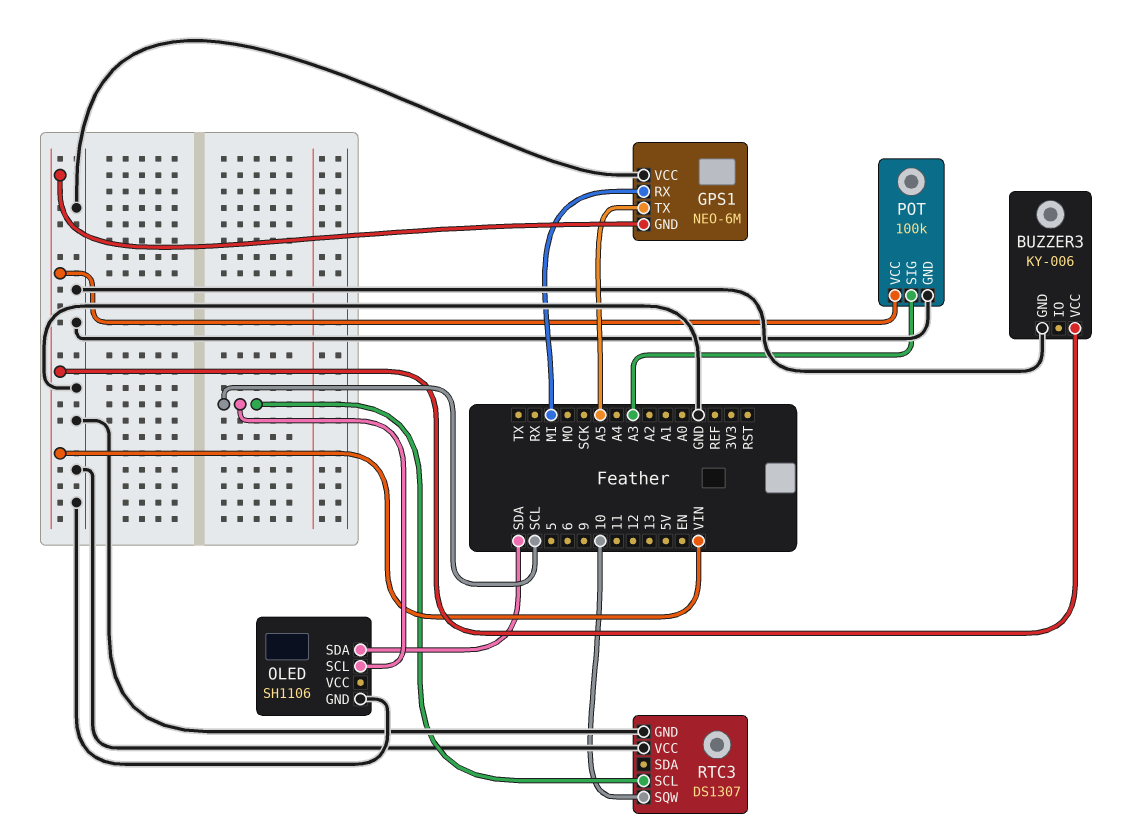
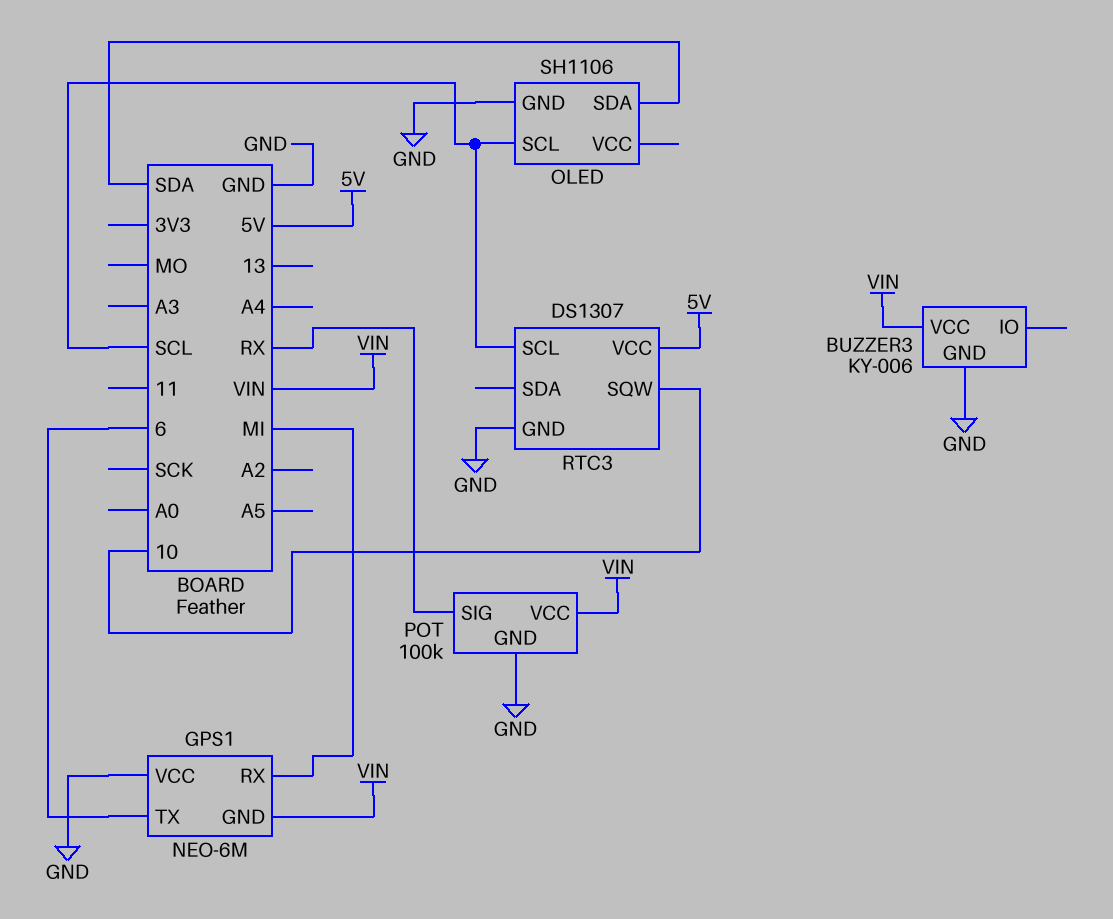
GPS1 pin TX: A5 -> 6
POT pin SIG: A3 -> RX
RTC3 pin VCC: GND -> 5V

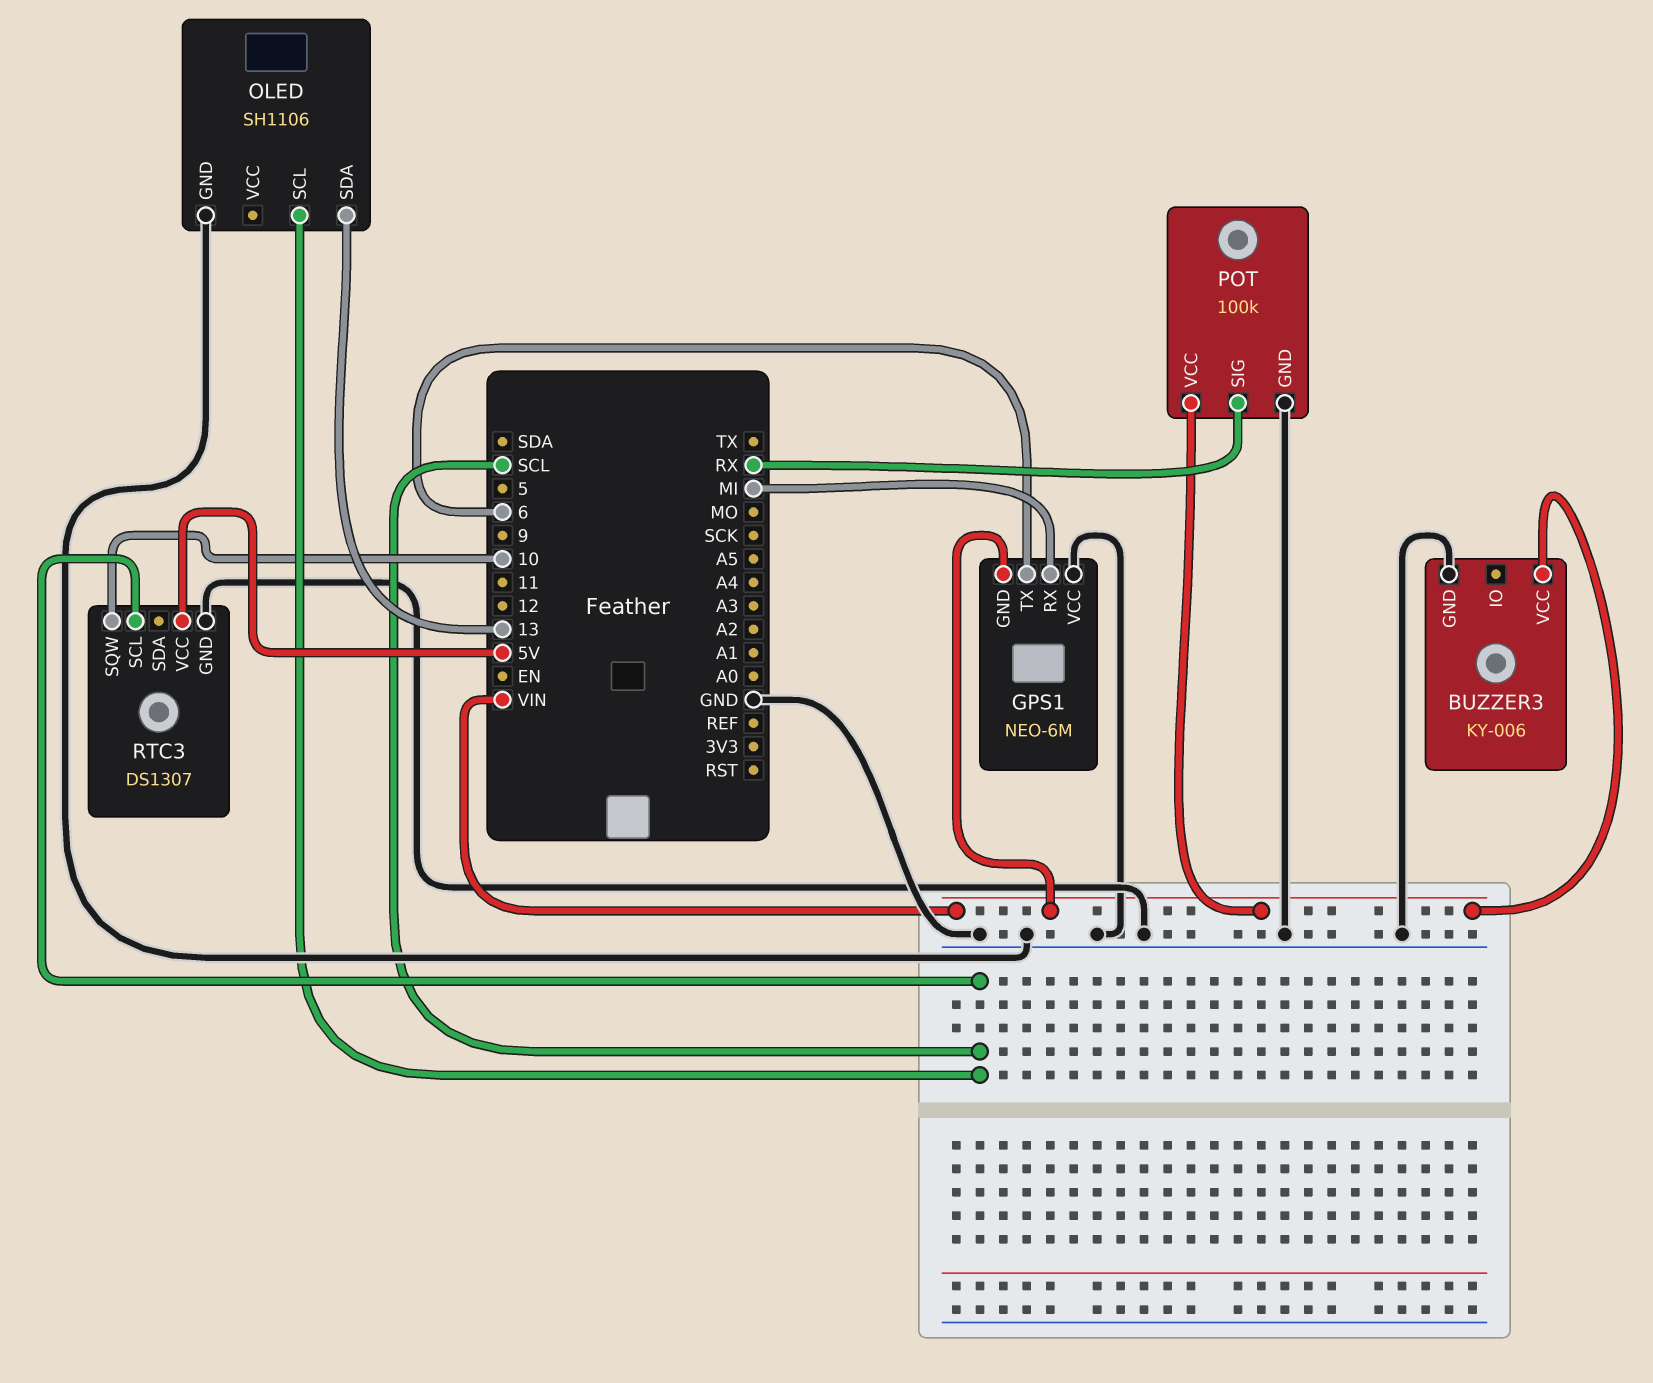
OLED pin SDA: SDA -> 13

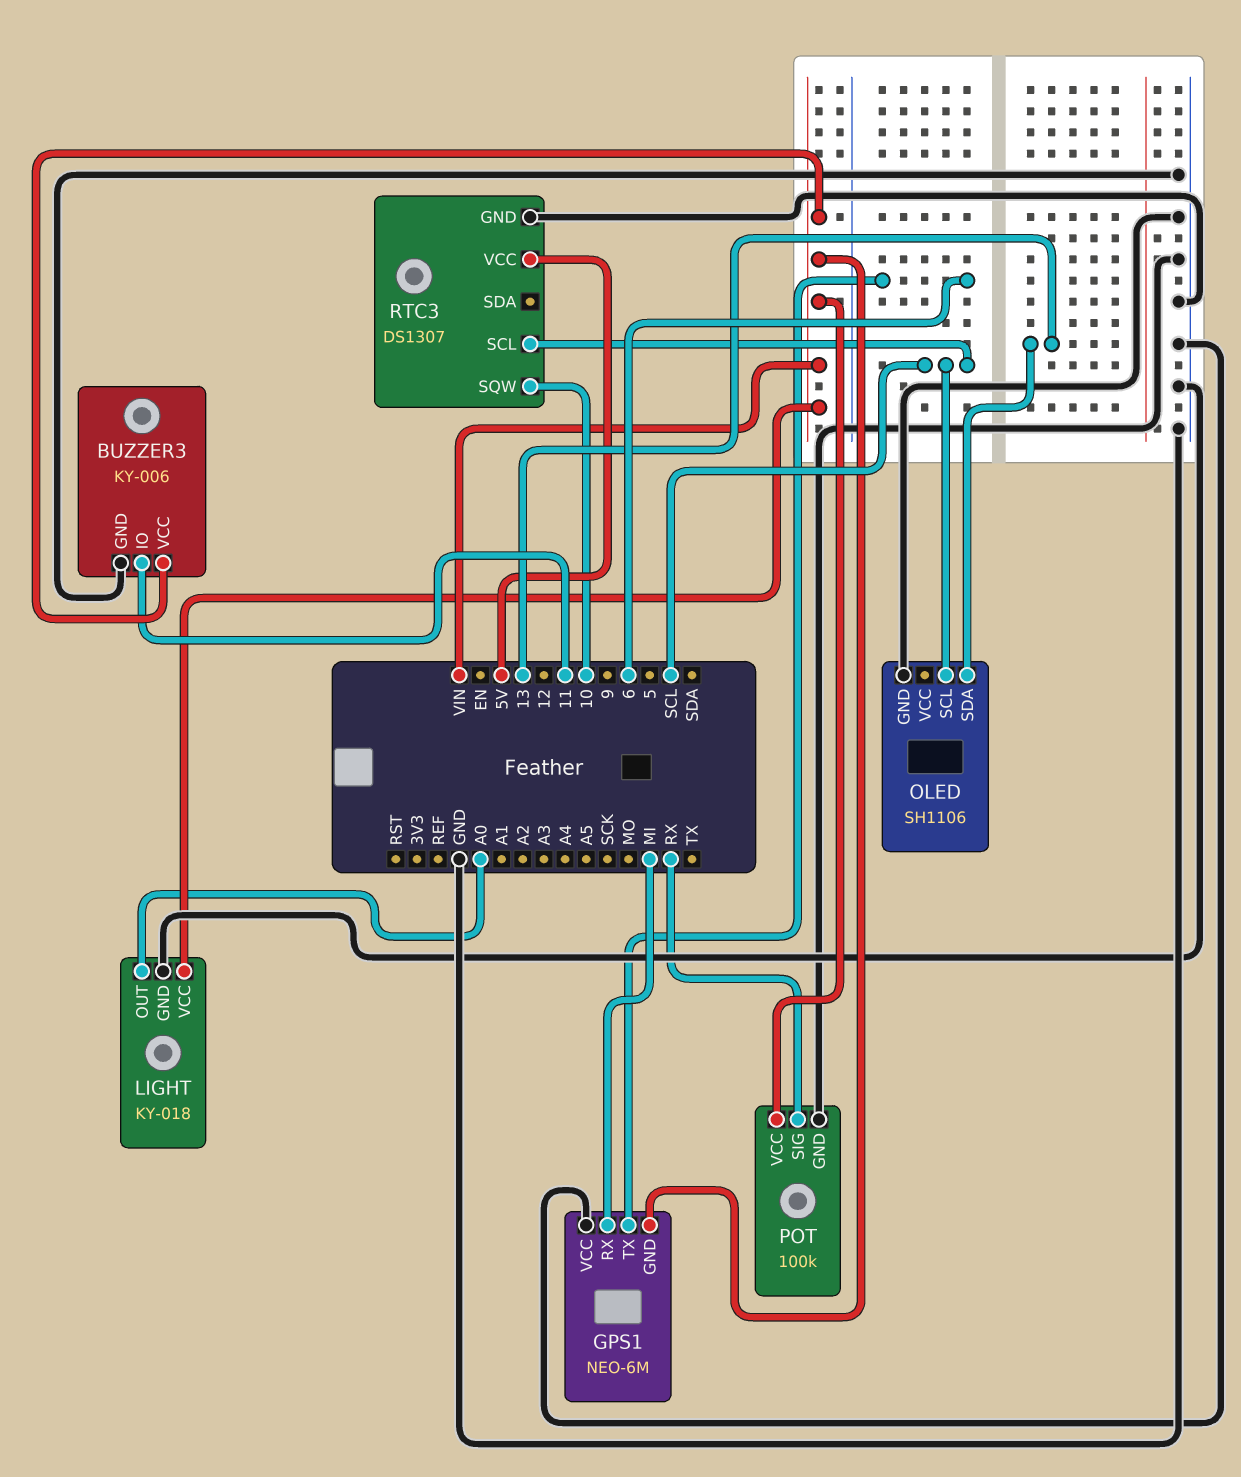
BUZZER3 pin IO: none -> 11
LIGHT: none -> KY-018
LIGHT pin GND: none -> GND
LIGHT pin OUT: none -> A0
LIGHT pin VCC: none -> VIN

